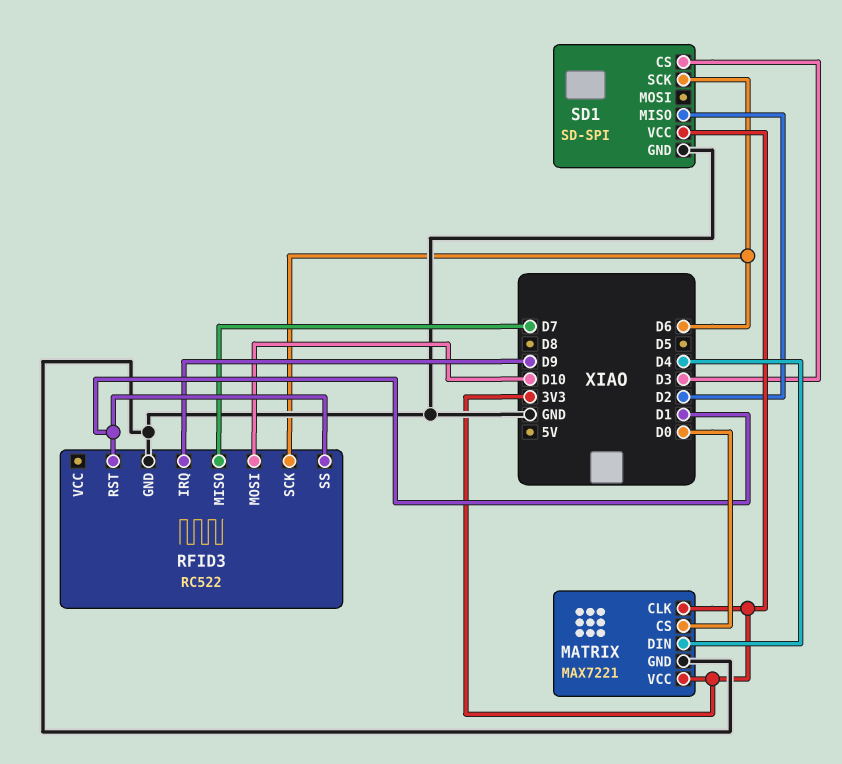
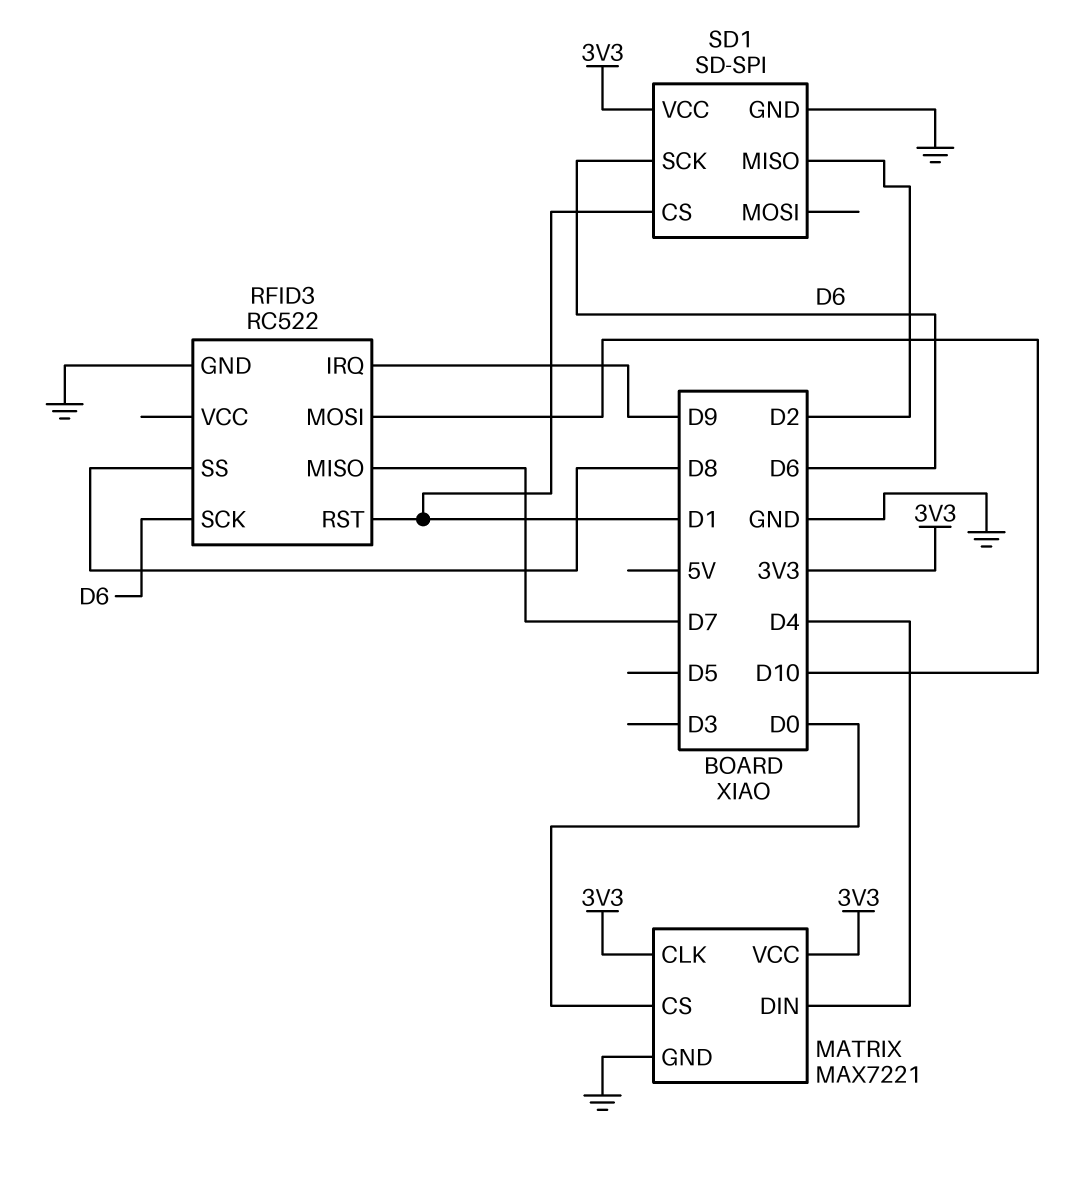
RFID3 pin SS: D1 -> D8
SD1 pin CS: D3 -> D1

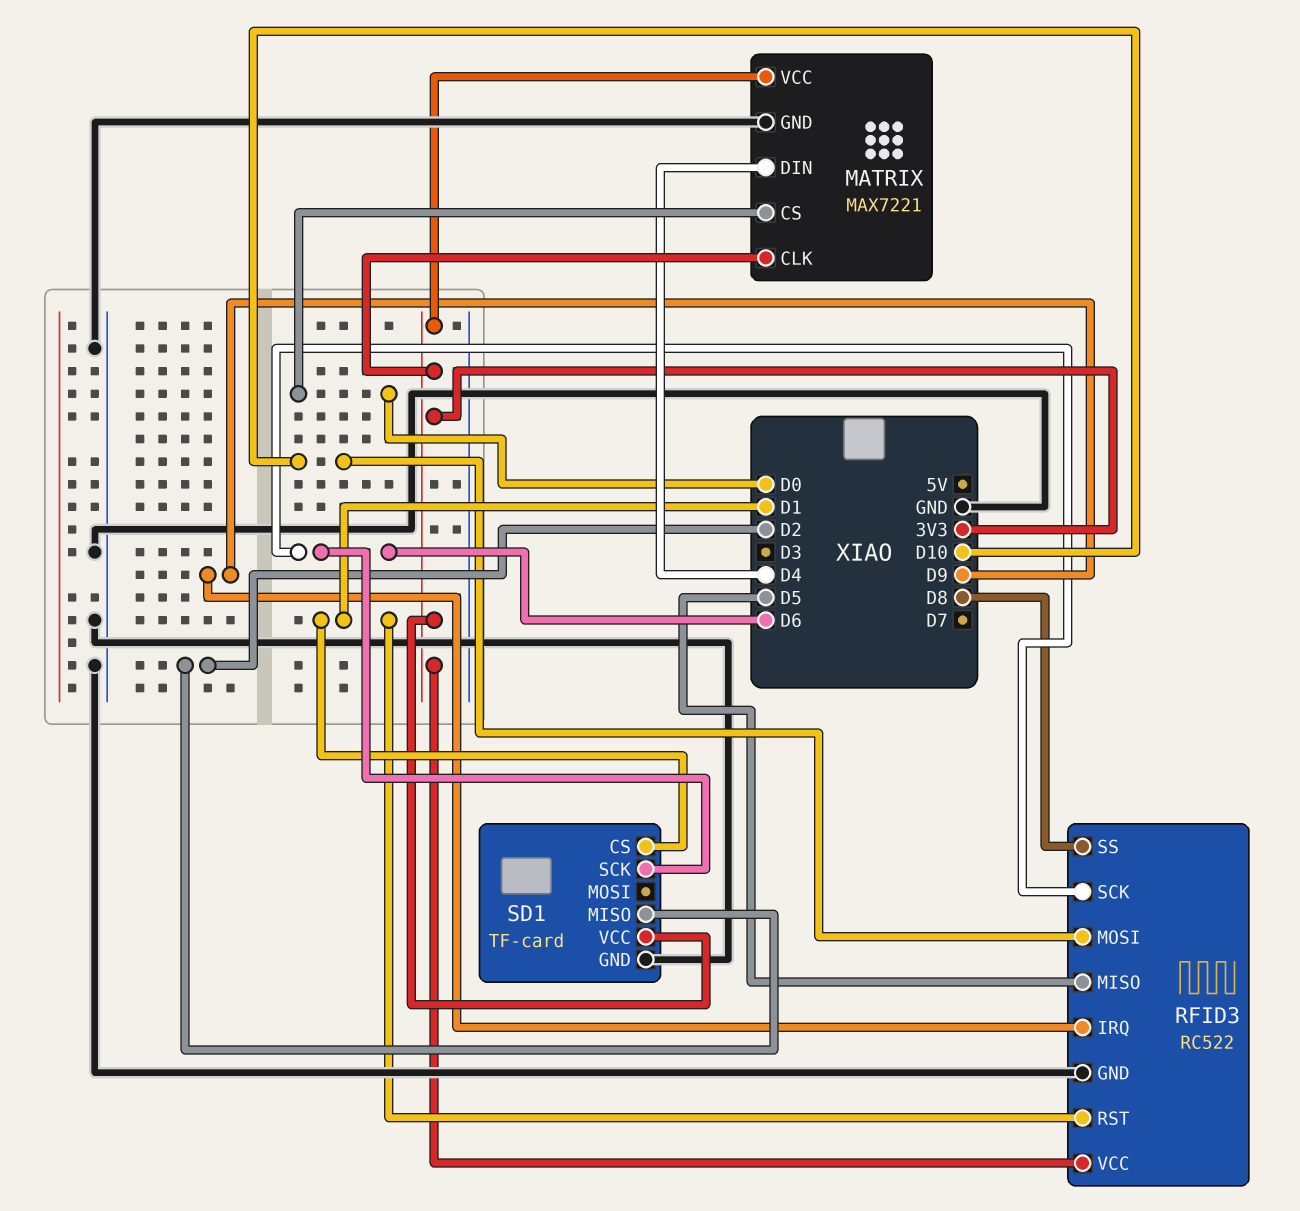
RFID3 pin MISO: D7 -> D5
RFID3 pin VCC: none -> 3V3
SD1: SD-SPI -> TF-card

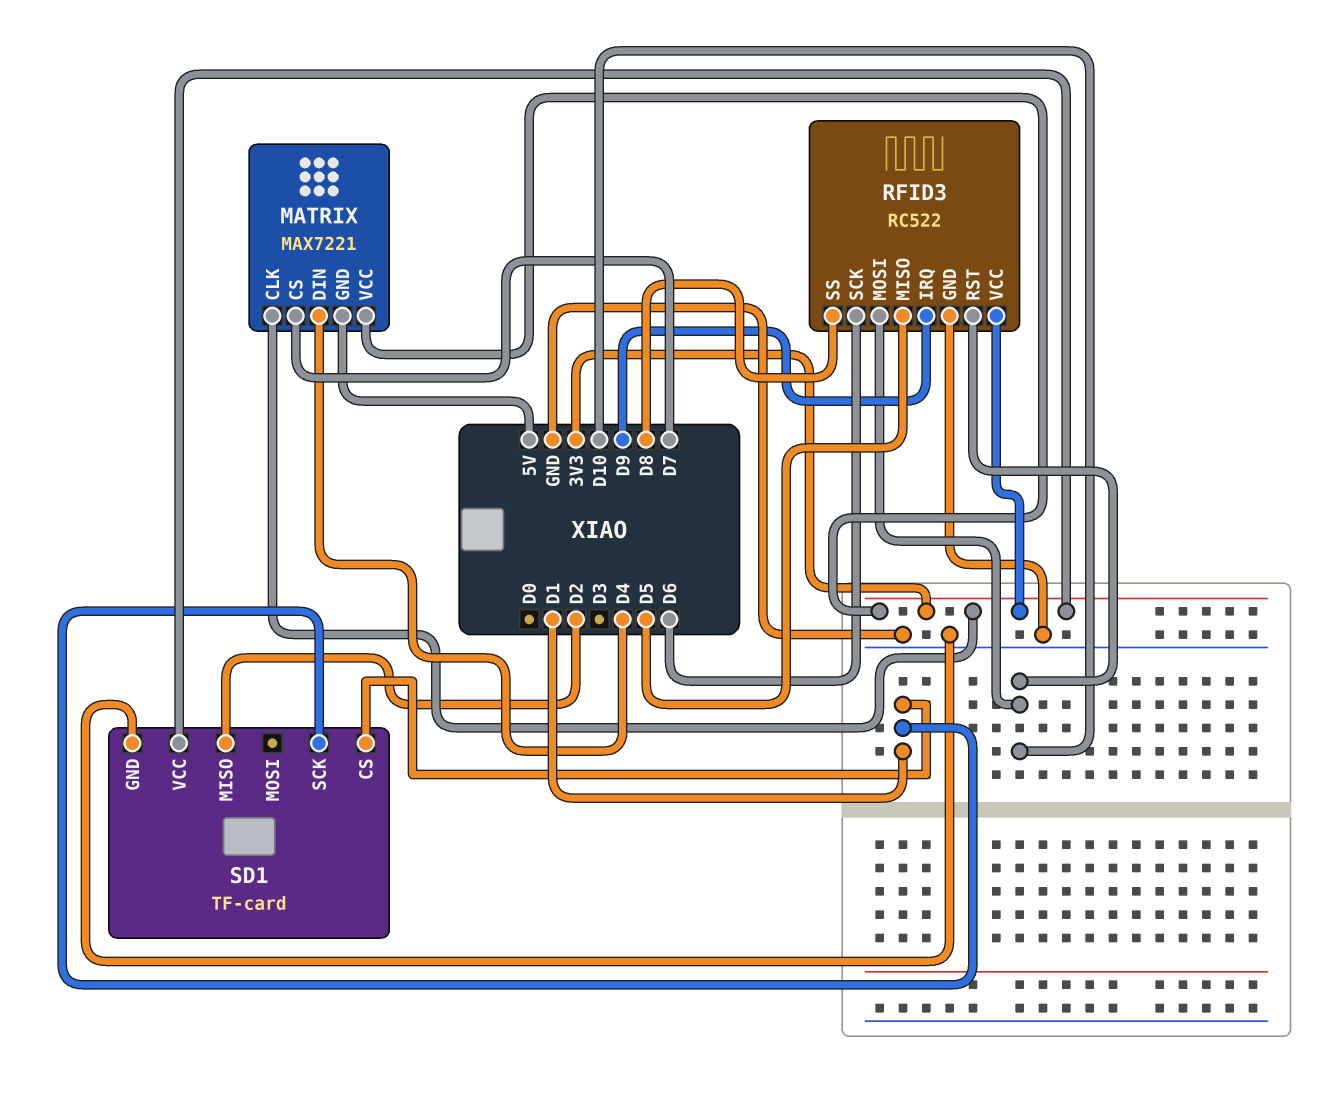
MATRIX pin CS: D0 -> D7
MATRIX pin GND: GND -> 5V
RFID3 pin RST: D1 -> D10
SD1 pin SCK: D6 -> D1

